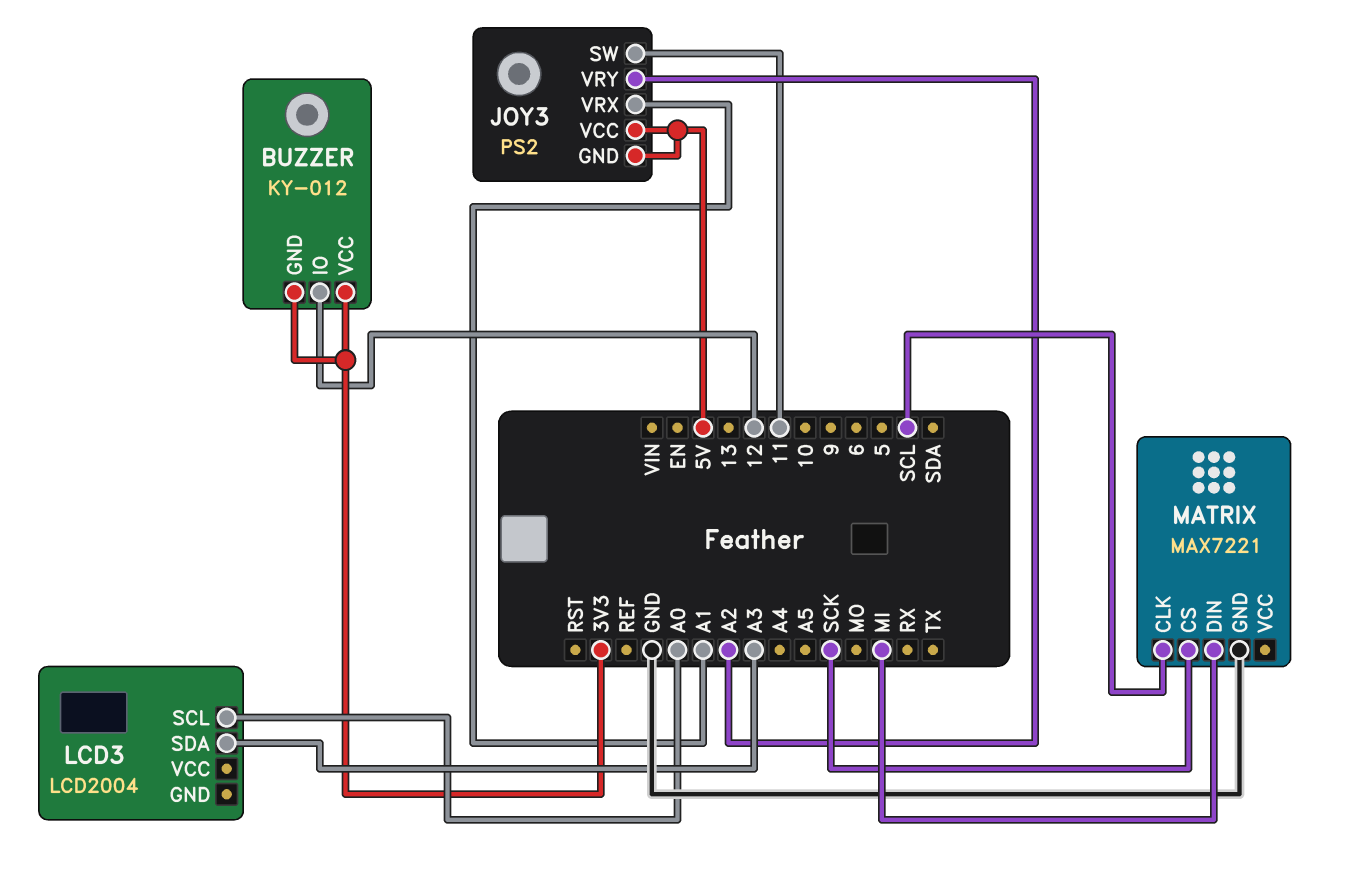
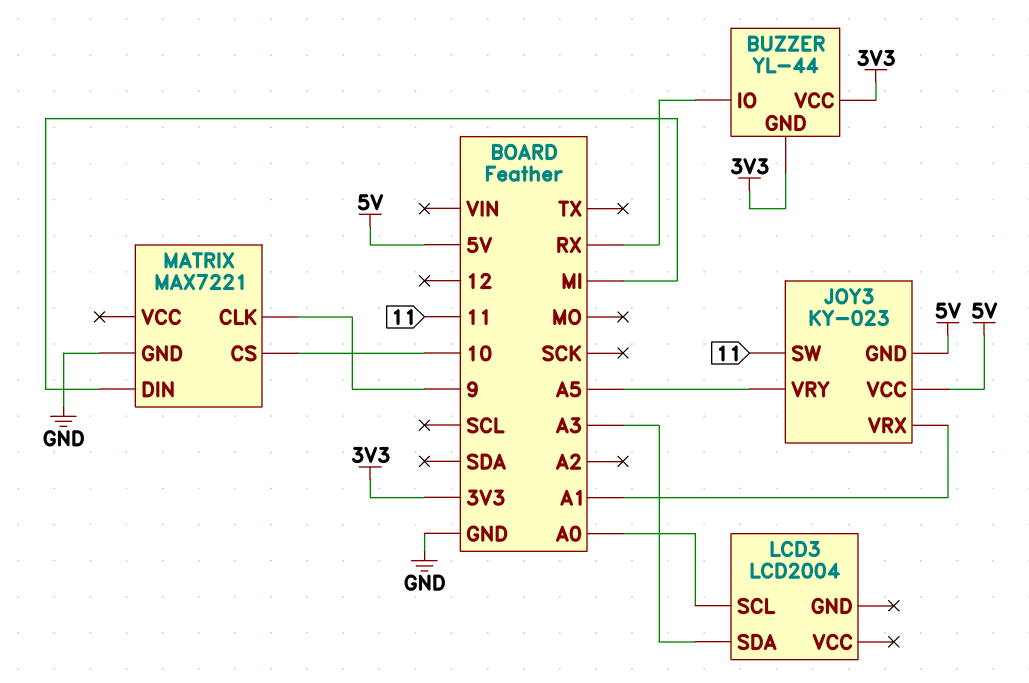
BUZZER: KY-012 -> YL-44
BUZZER pin IO: 12 -> RX
JOY3: PS2 -> KY-023
JOY3 pin VRY: A2 -> A5
MATRIX pin CLK: SCL -> 9
MATRIX pin CS: SCK -> 10

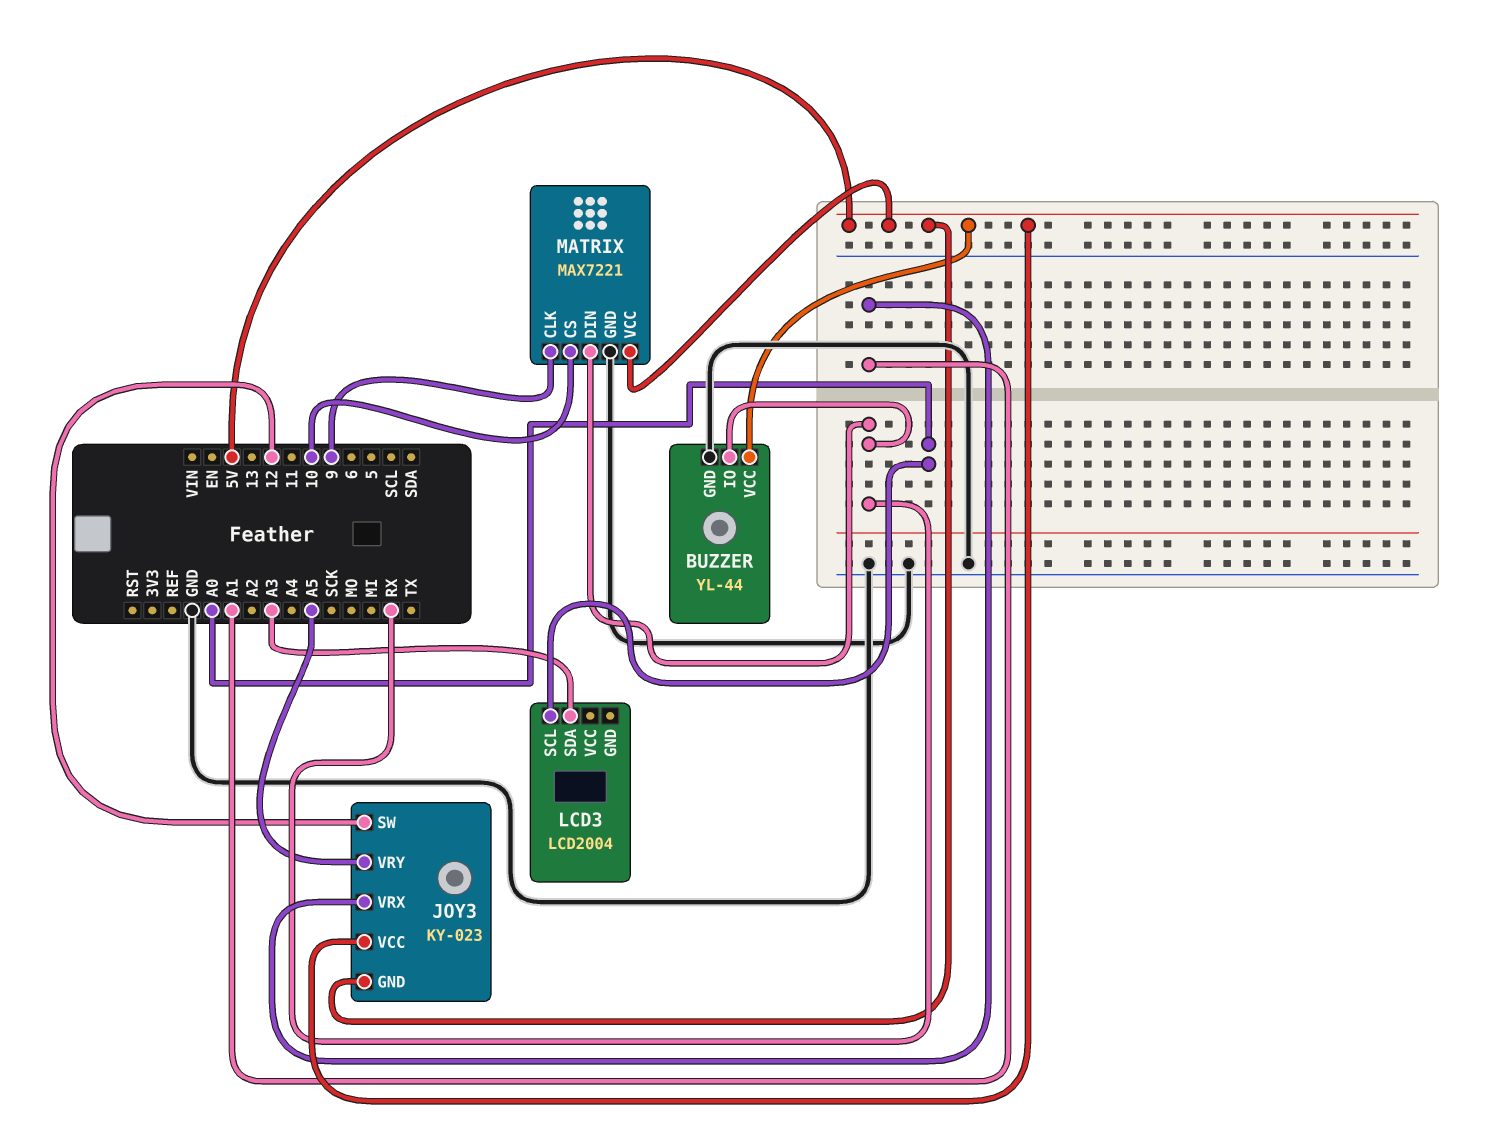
BUZZER pin GND: 3V3 -> GND
BUZZER pin VCC: 3V3 -> 5V
JOY3 pin SW: 11 -> 12
MATRIX pin DIN: MI -> RX
MATRIX pin VCC: none -> 5V

